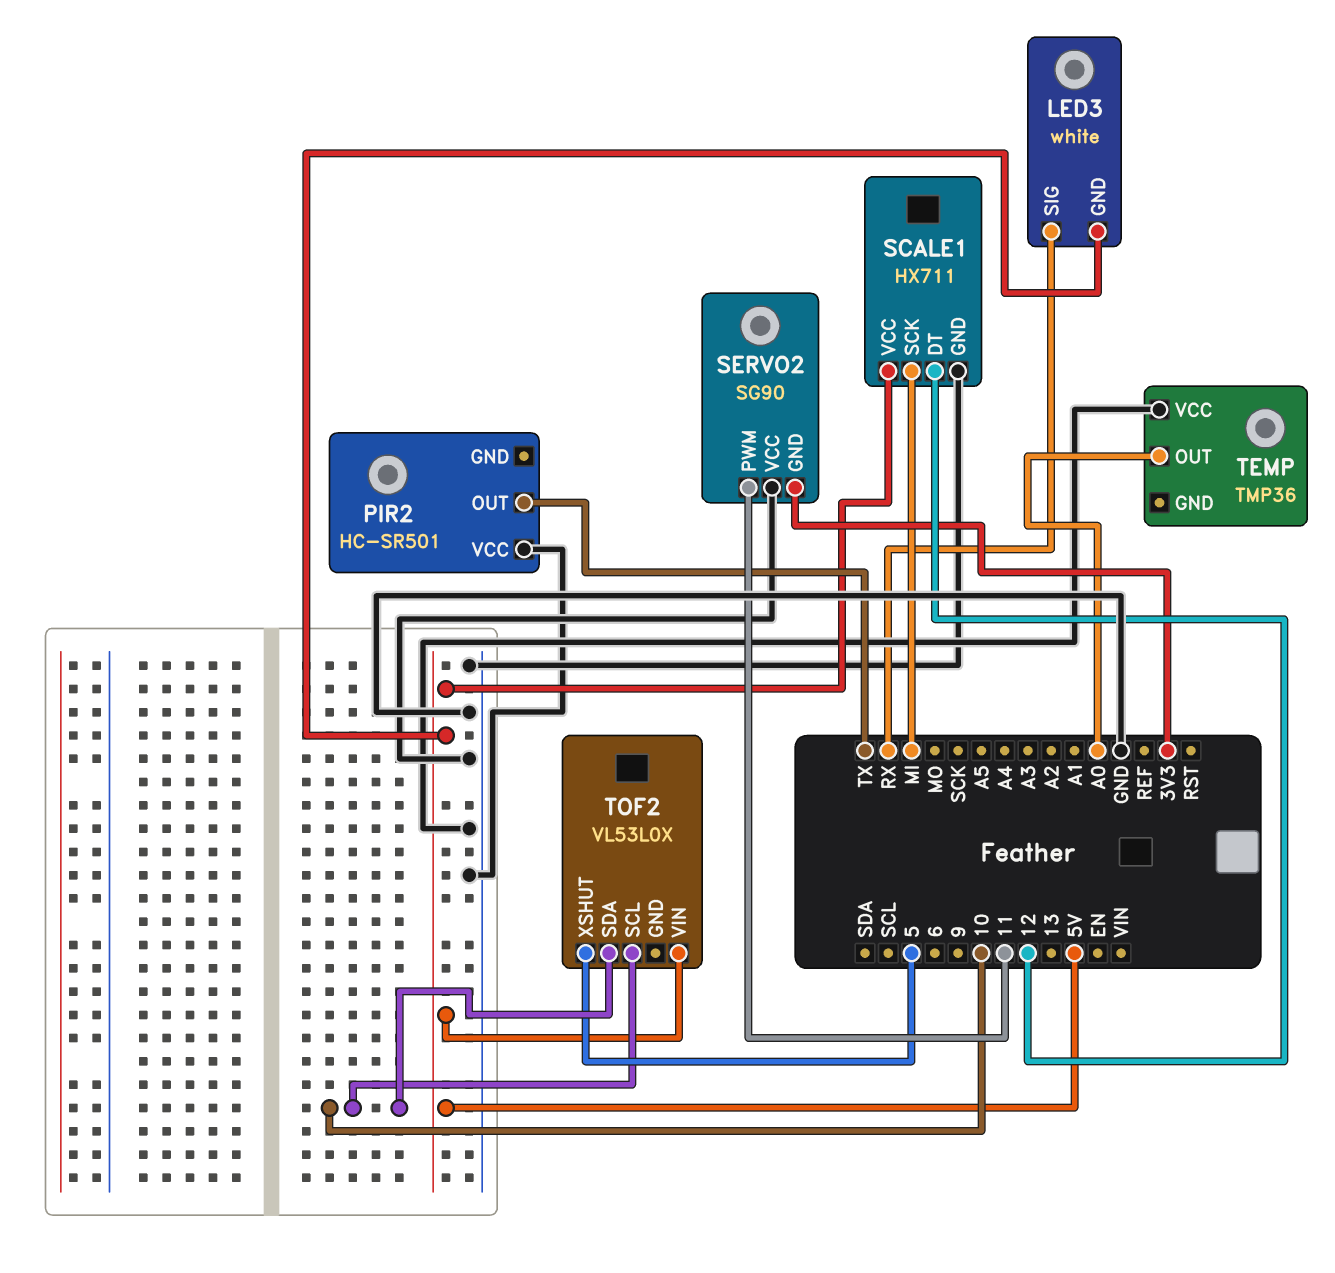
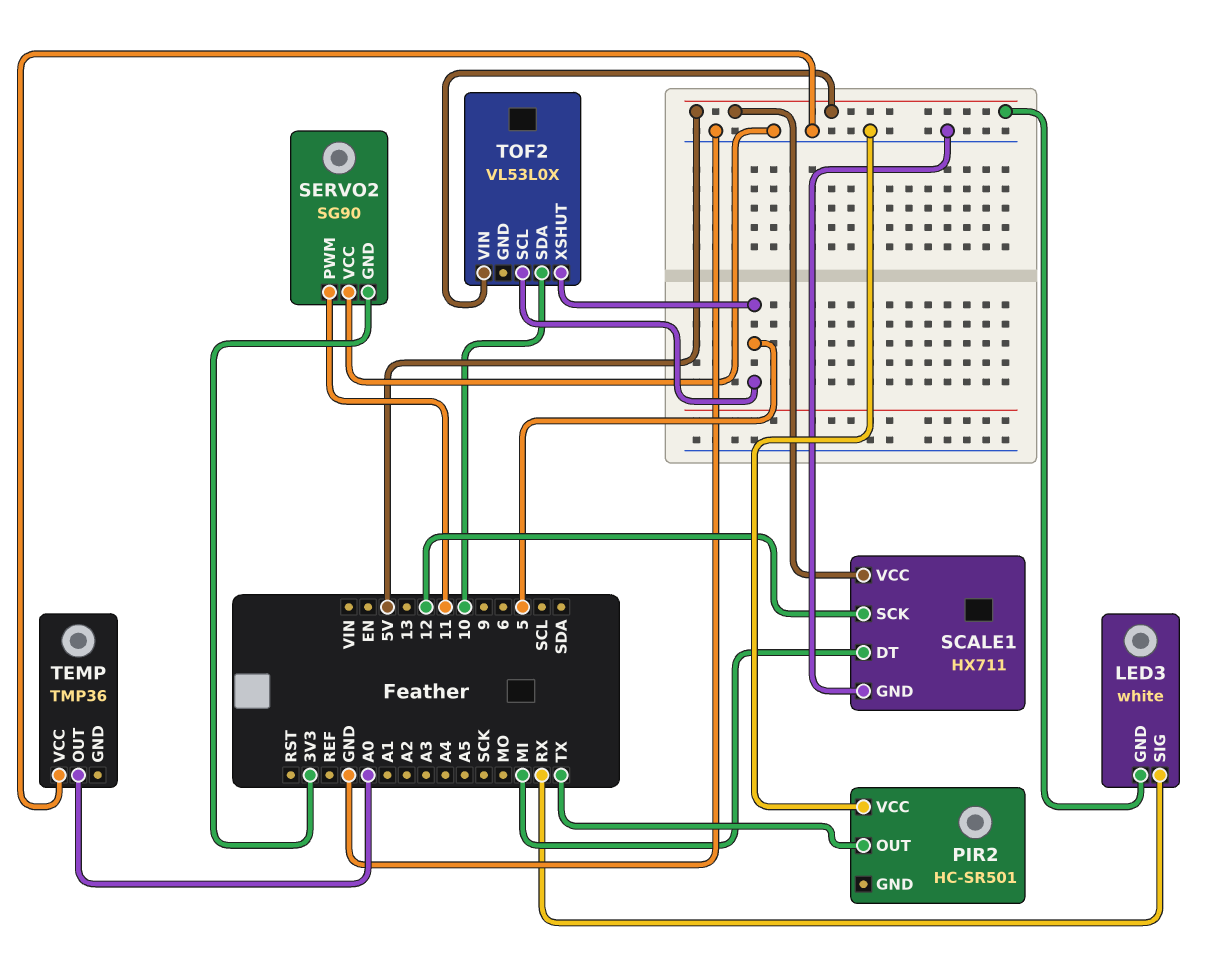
SCALE1 pin DT: 12 -> MI
SCALE1 pin SCK: MI -> 12
TOF2 pin SCL: 10 -> 5

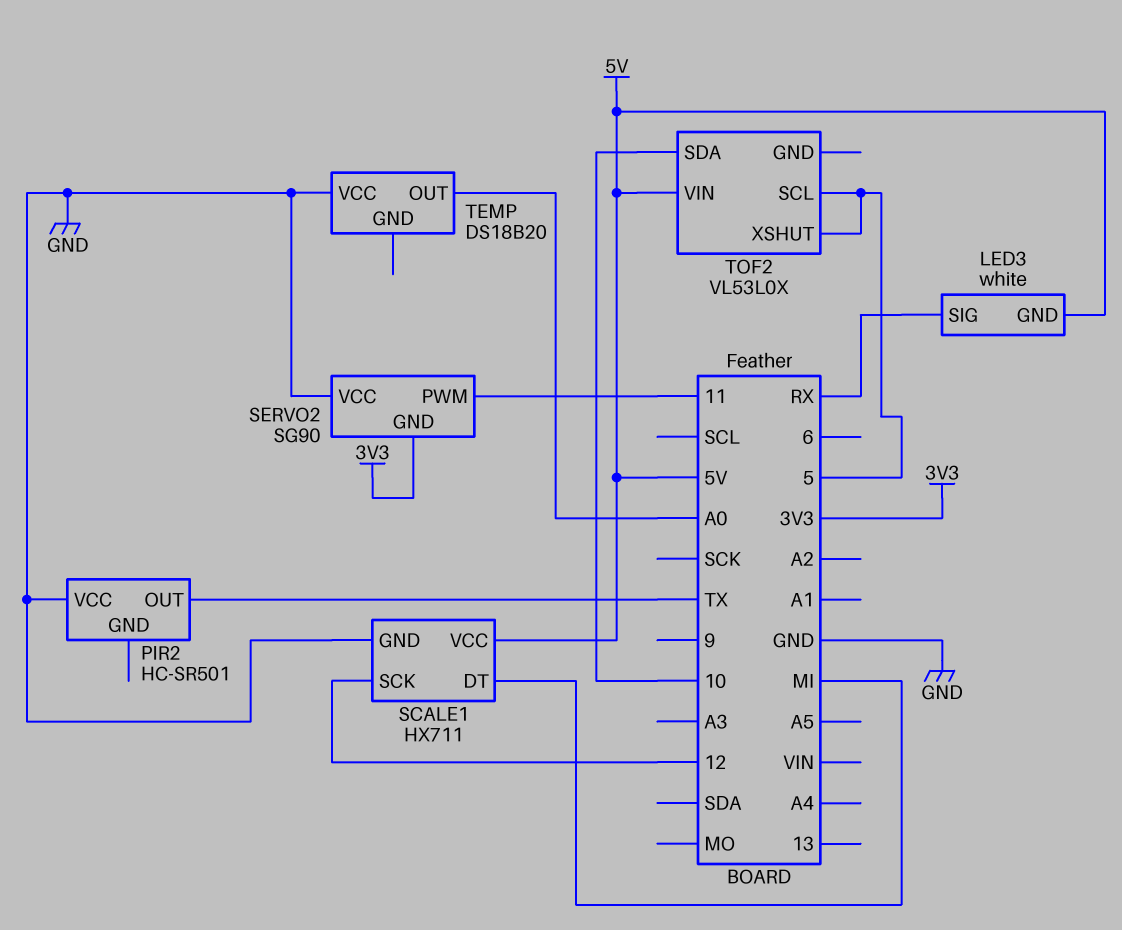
TEMP: TMP36 -> DS18B20

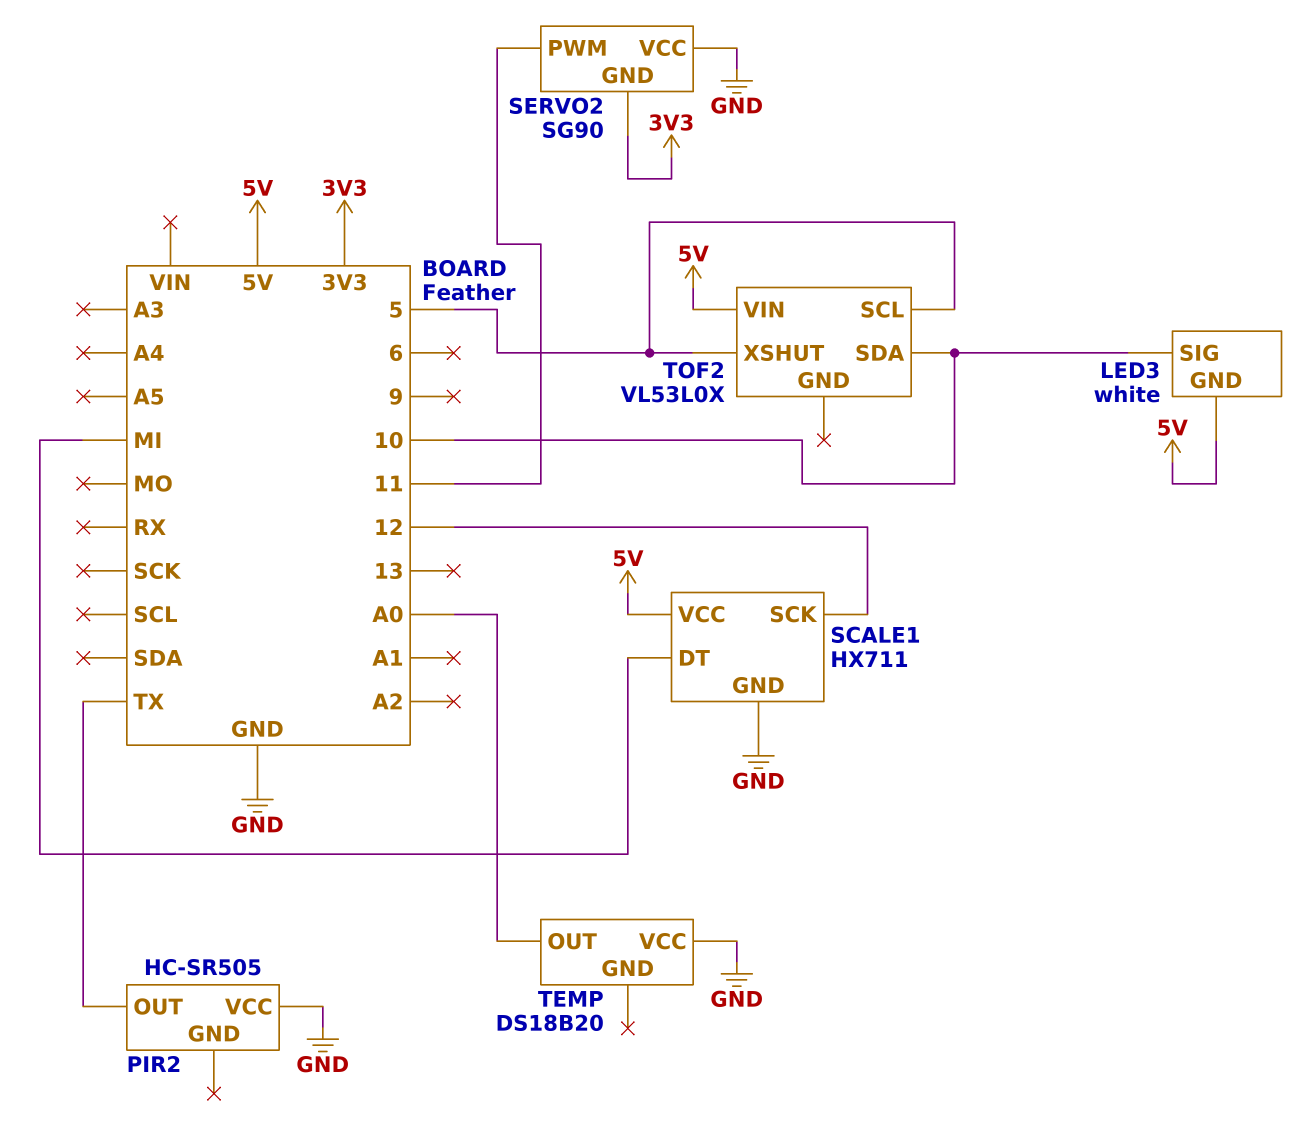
LED3 pin SIG: RX -> 10
PIR2: HC-SR501 -> HC-SR505

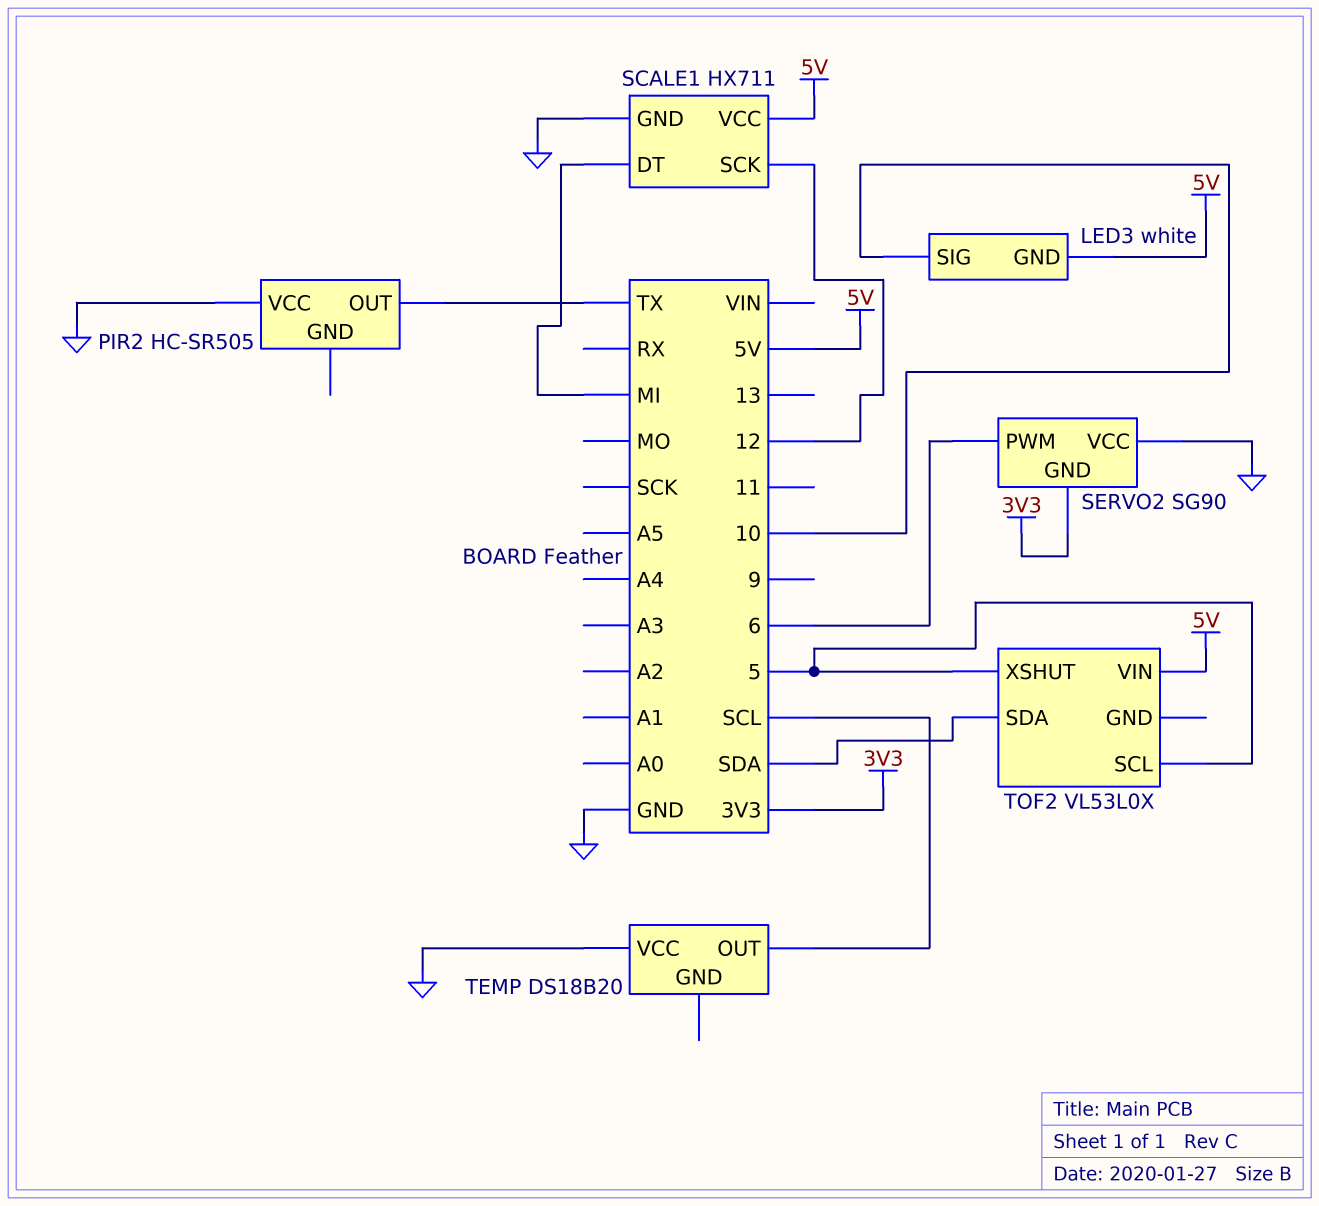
SERVO2 pin PWM: 11 -> 6
TEMP pin OUT: A0 -> SCL
TOF2 pin SDA: 10 -> SDA

